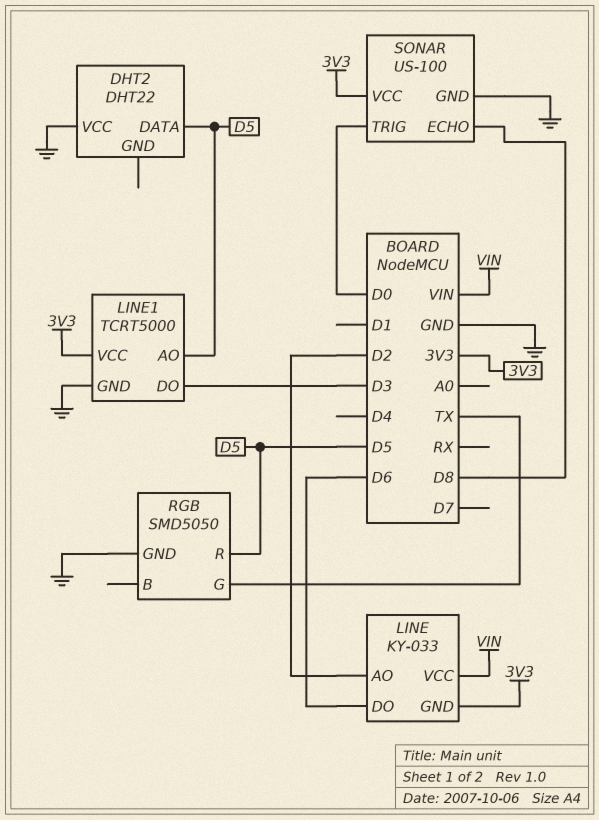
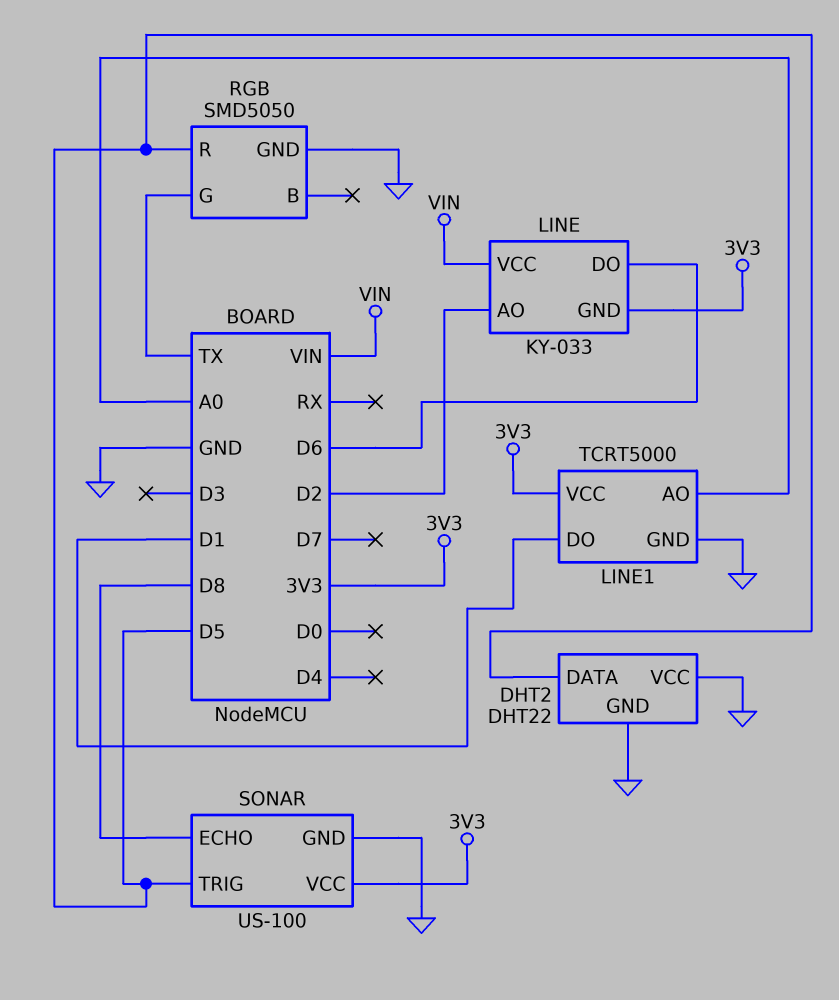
DHT2 pin GND: none -> GND
LINE1 pin AO: D5 -> A0
LINE1 pin DO: D3 -> D1
SONAR pin TRIG: D0 -> D5

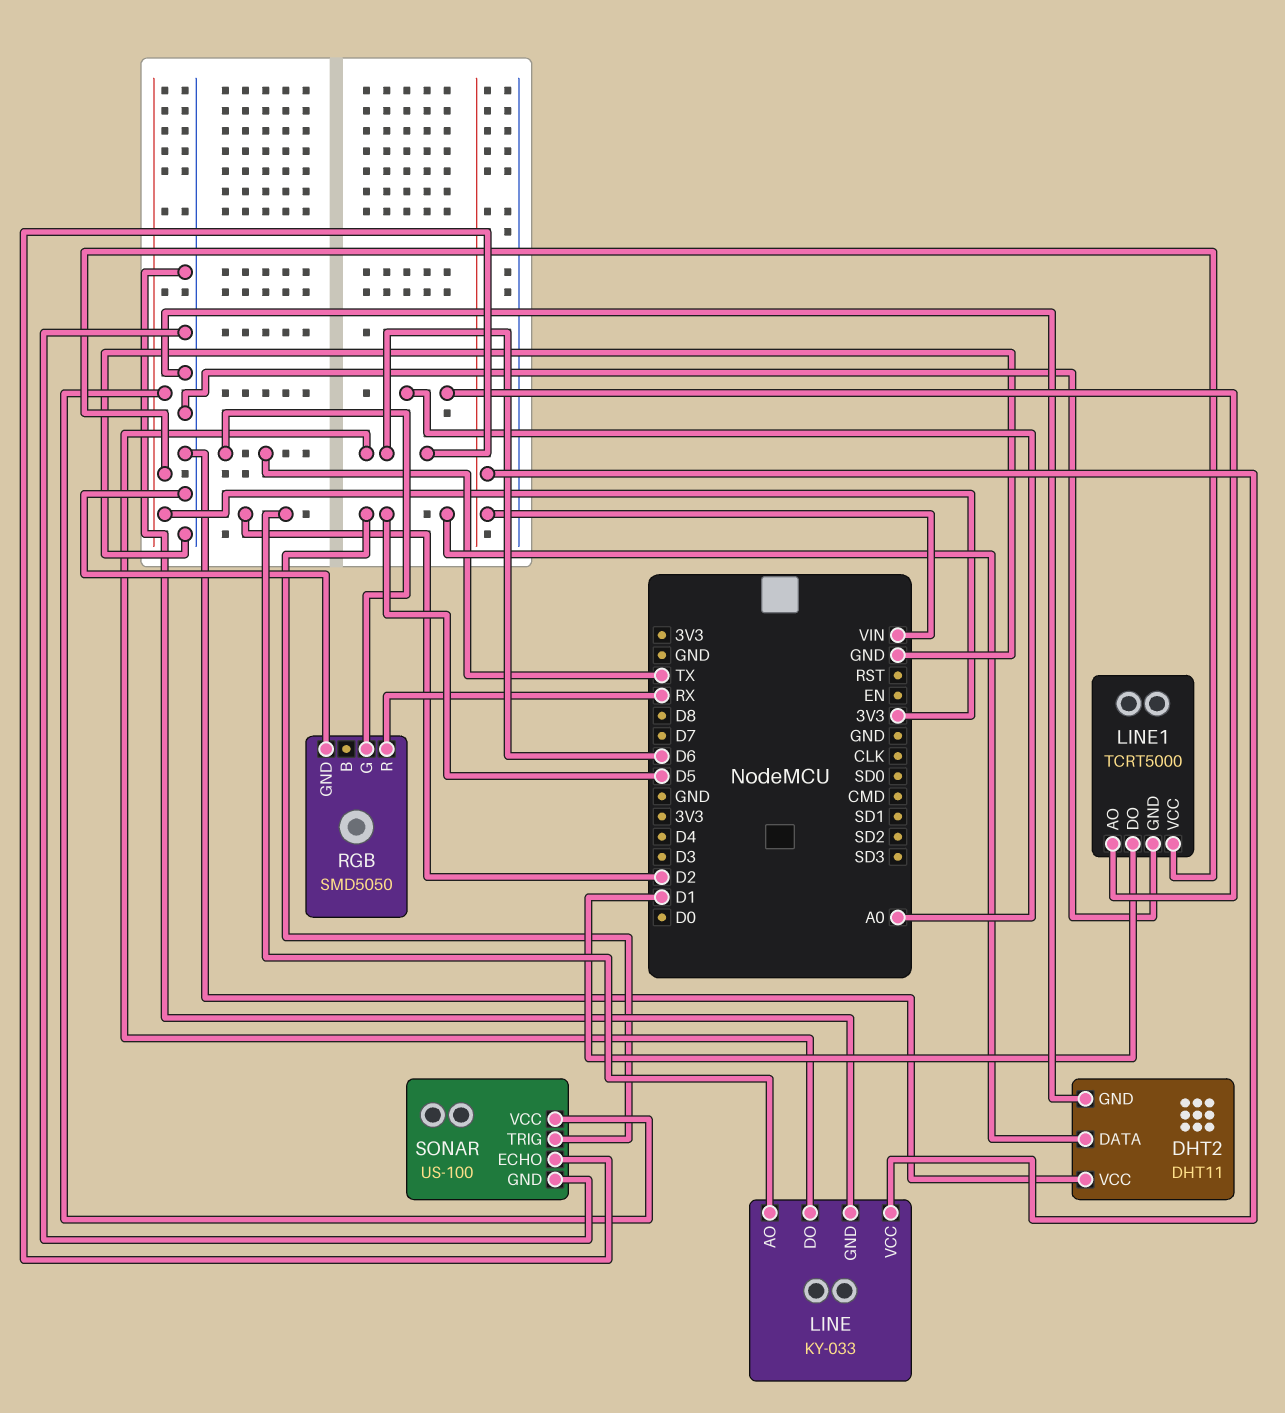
DHT2: DHT22 -> DHT11
LINE pin GND: 3V3 -> GND
RGB pin R: D5 -> RX
SONAR pin ECHO: D8 -> D6

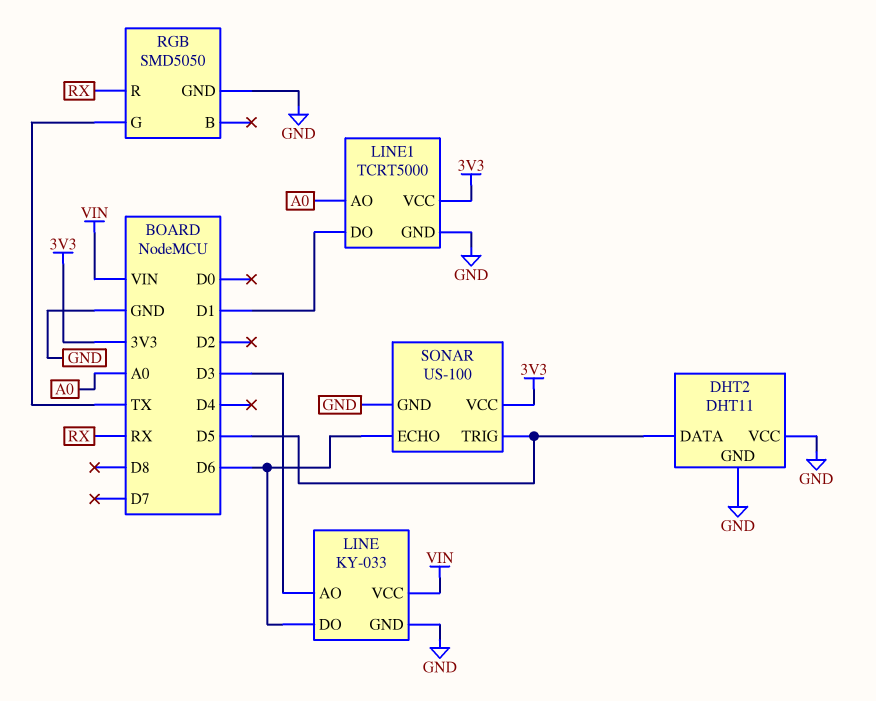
LINE pin AO: D2 -> D3

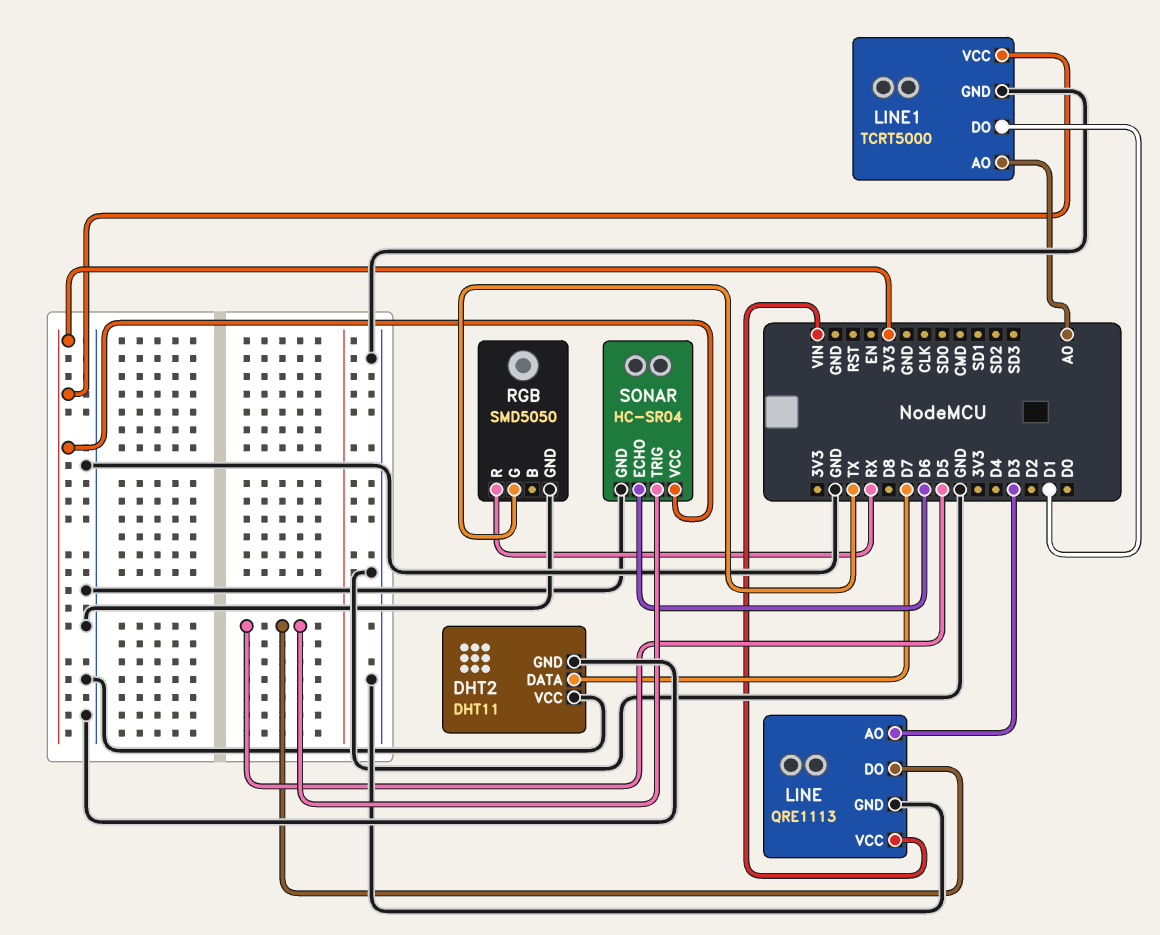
DHT2 pin DATA: D5 -> D7
LINE: KY-033 -> QRE1113
LINE pin DO: D6 -> D5
SONAR: US-100 -> HC-SR04

